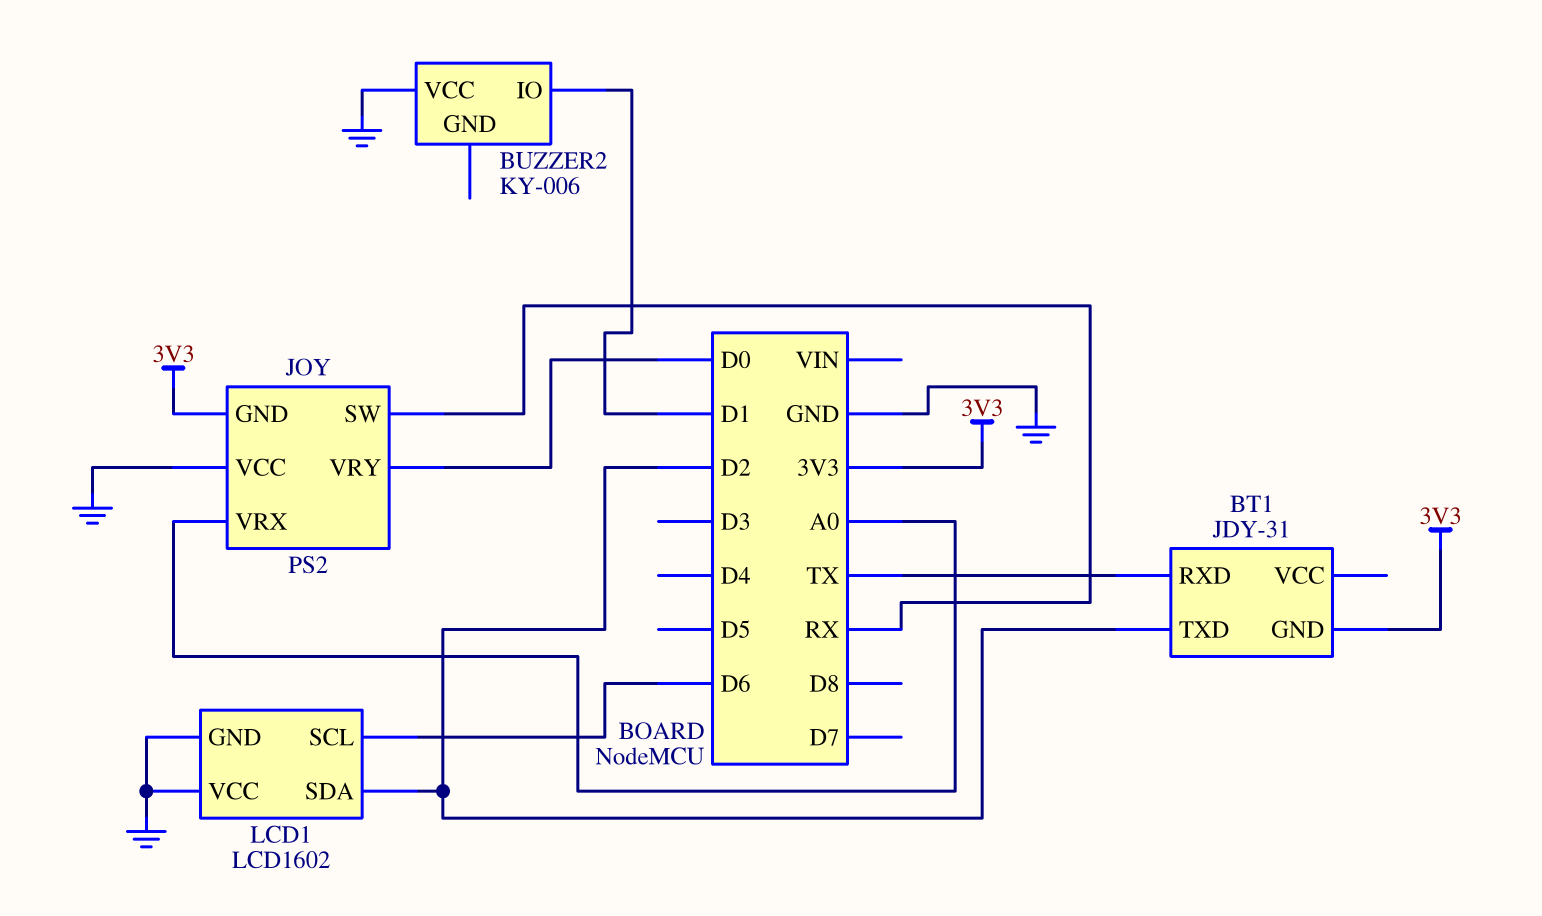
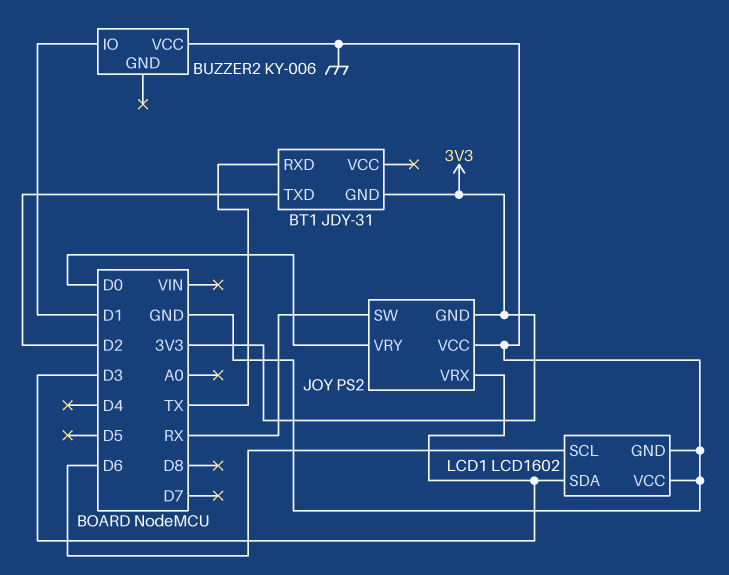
JOY pin VRX: A0 -> D3
LCD1 pin SDA: D2 -> D3

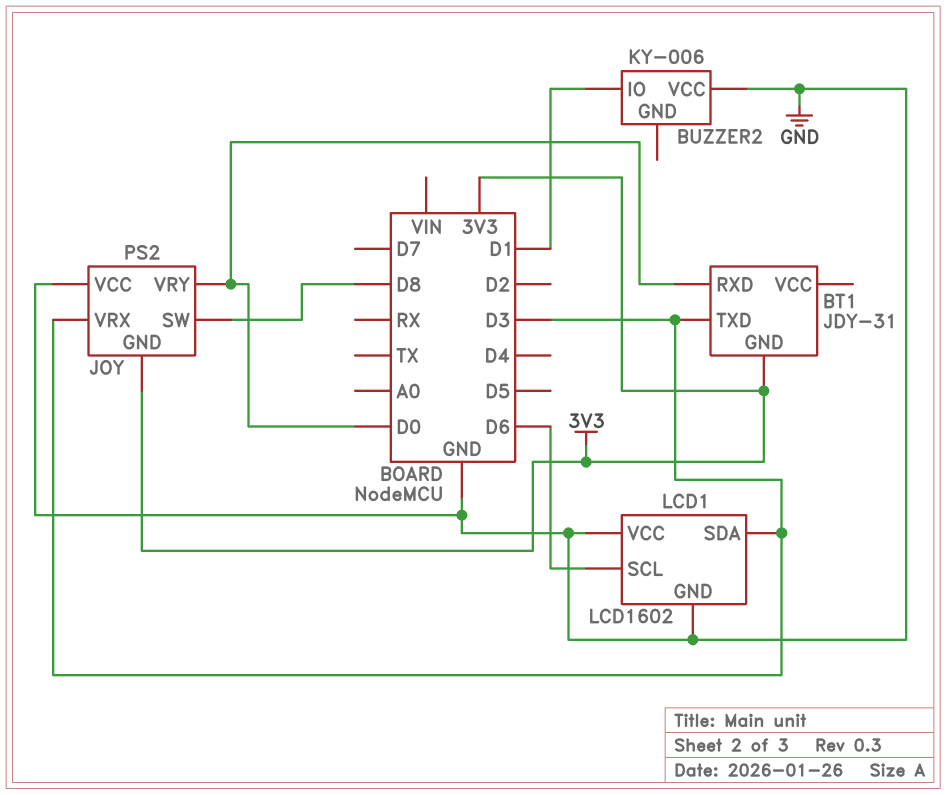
BT1 pin RXD: TX -> D0
BT1 pin TXD: D2 -> D3
JOY pin SW: RX -> D8

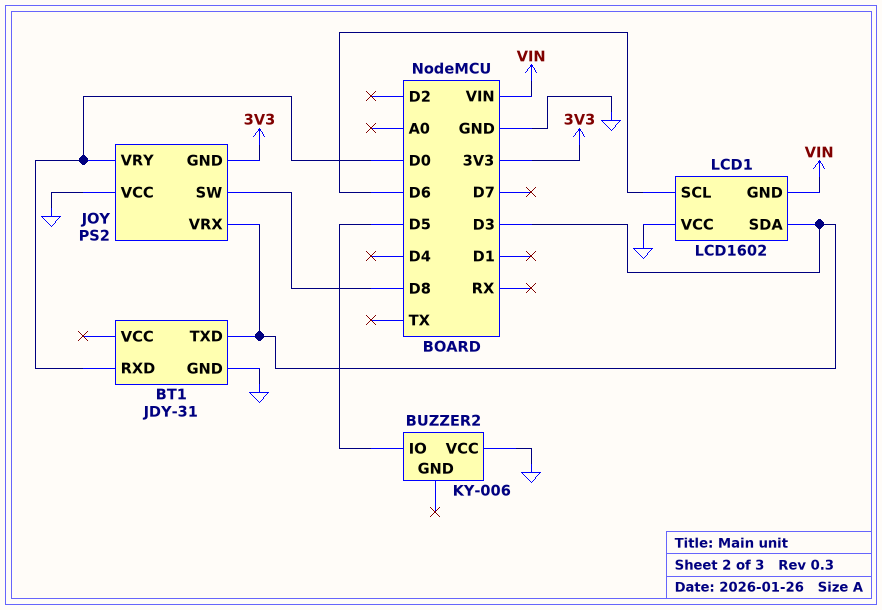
BT1 pin GND: 3V3 -> GND
BUZZER2 pin IO: D1 -> D5
LCD1 pin GND: GND -> VIN

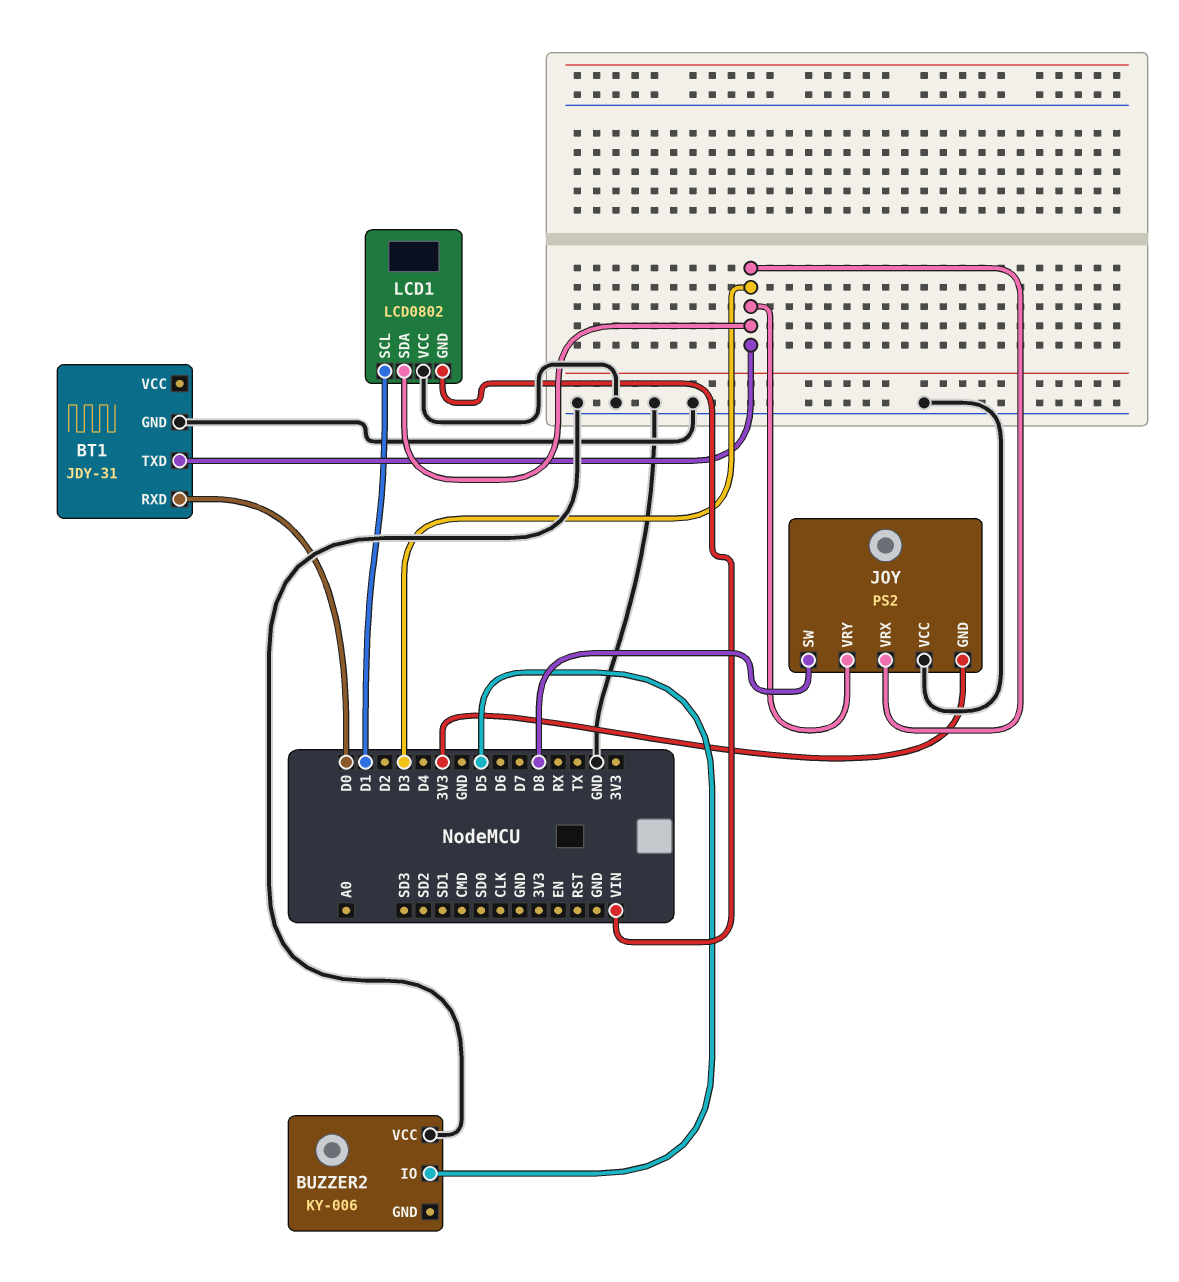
JOY pin VRY: D0 -> D3
LCD1: LCD1602 -> LCD0802
LCD1 pin SCL: D6 -> D1

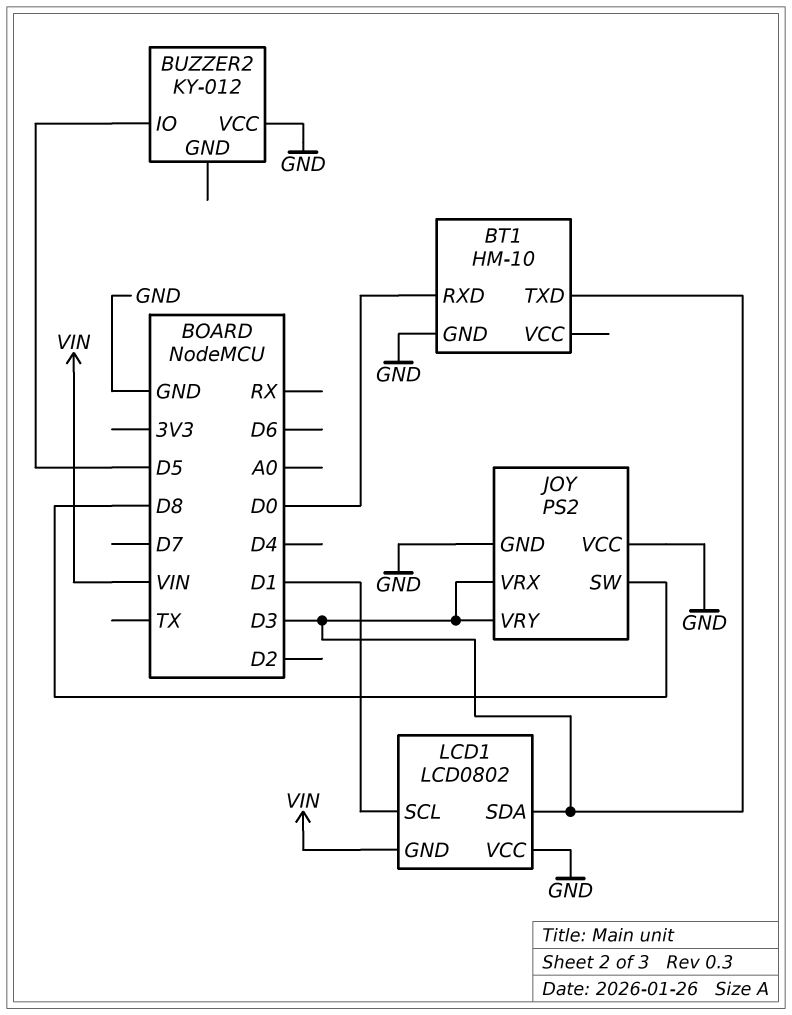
BT1: JDY-31 -> HM-10
BUZZER2: KY-006 -> KY-012
JOY pin GND: 3V3 -> GND

